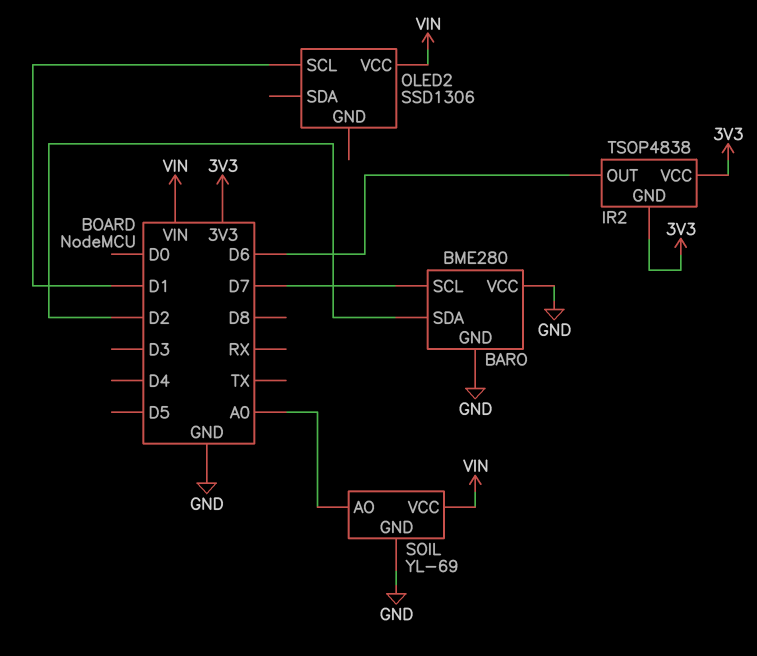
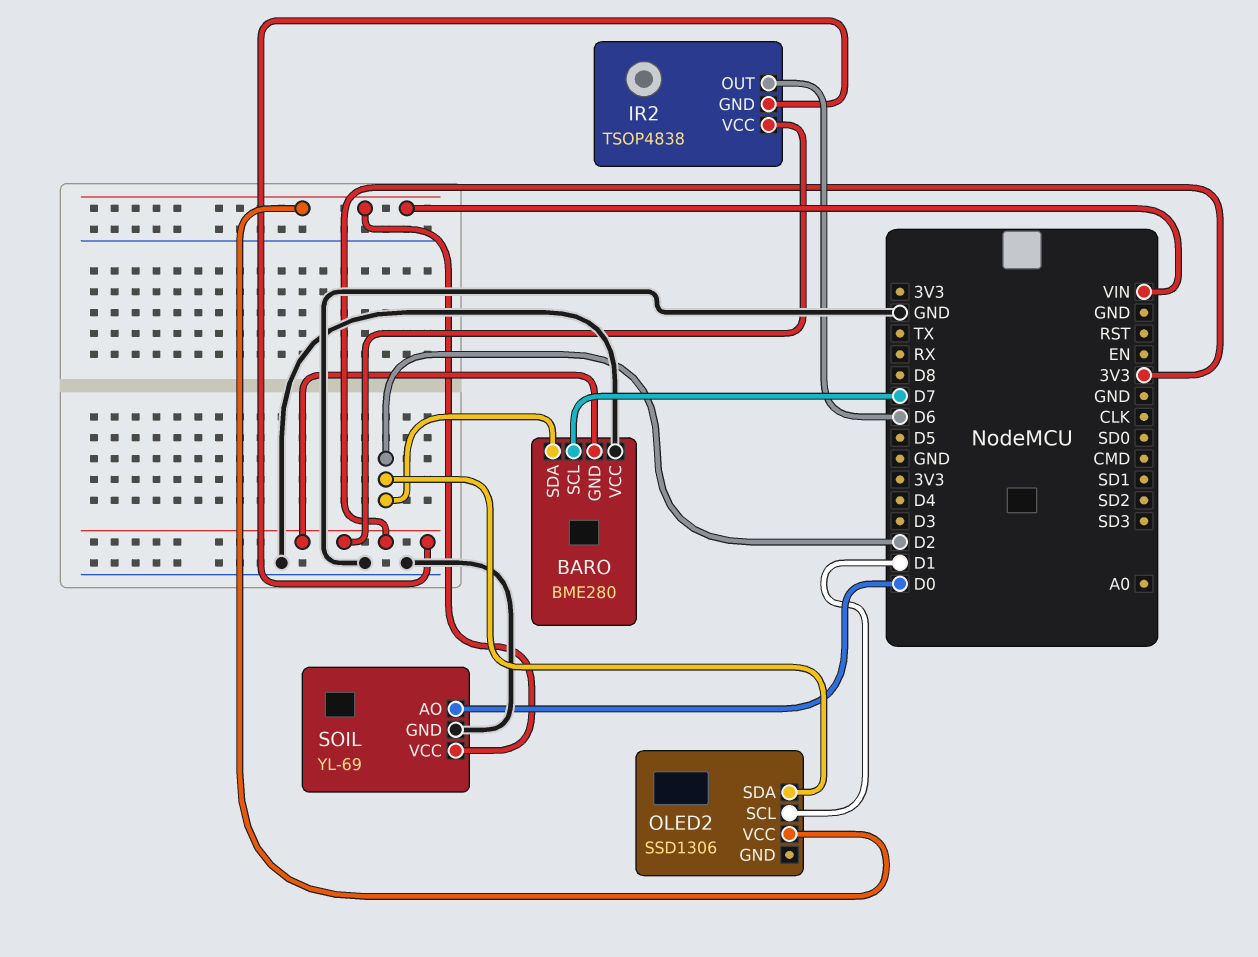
BARO pin GND: GND -> 3V3
OLED2 pin SDA: none -> D2
SOIL pin AO: A0 -> D0

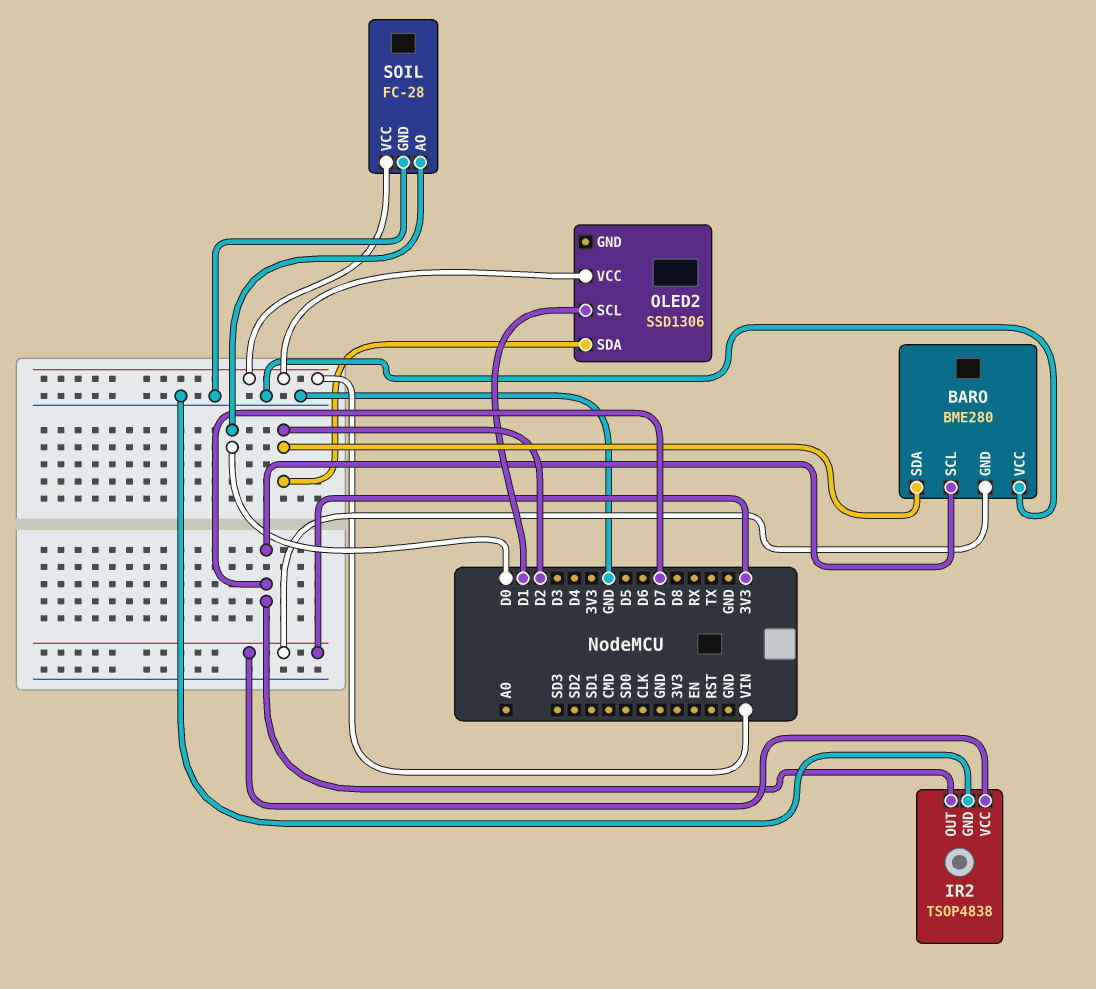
IR2 pin GND: 3V3 -> GND
IR2 pin OUT: D6 -> D7
SOIL: YL-69 -> FC-28

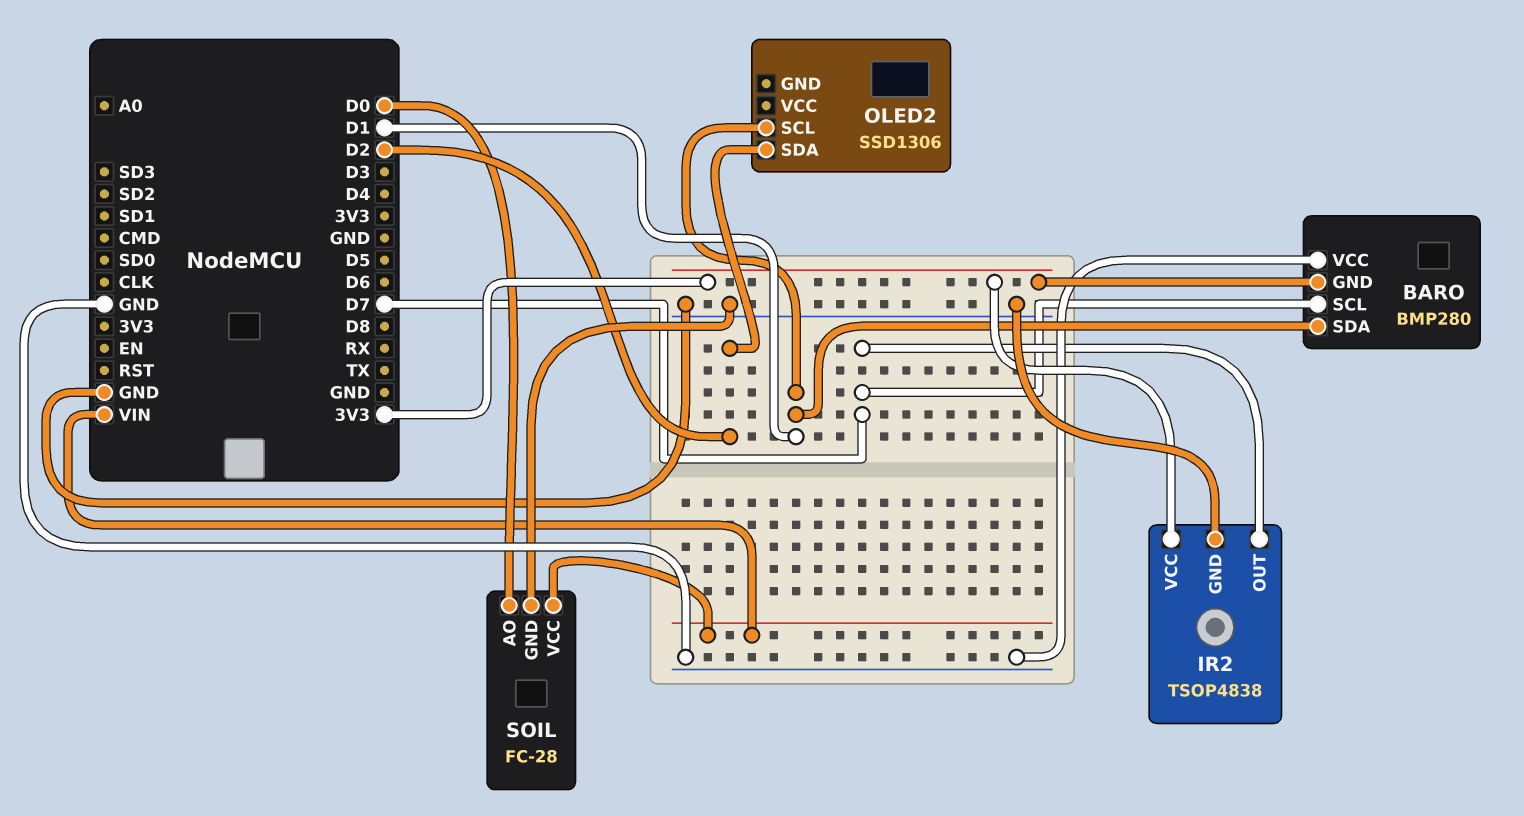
BARO: BME280 -> BMP280
BARO pin SDA: D2 -> D1
OLED2 pin VCC: VIN -> none

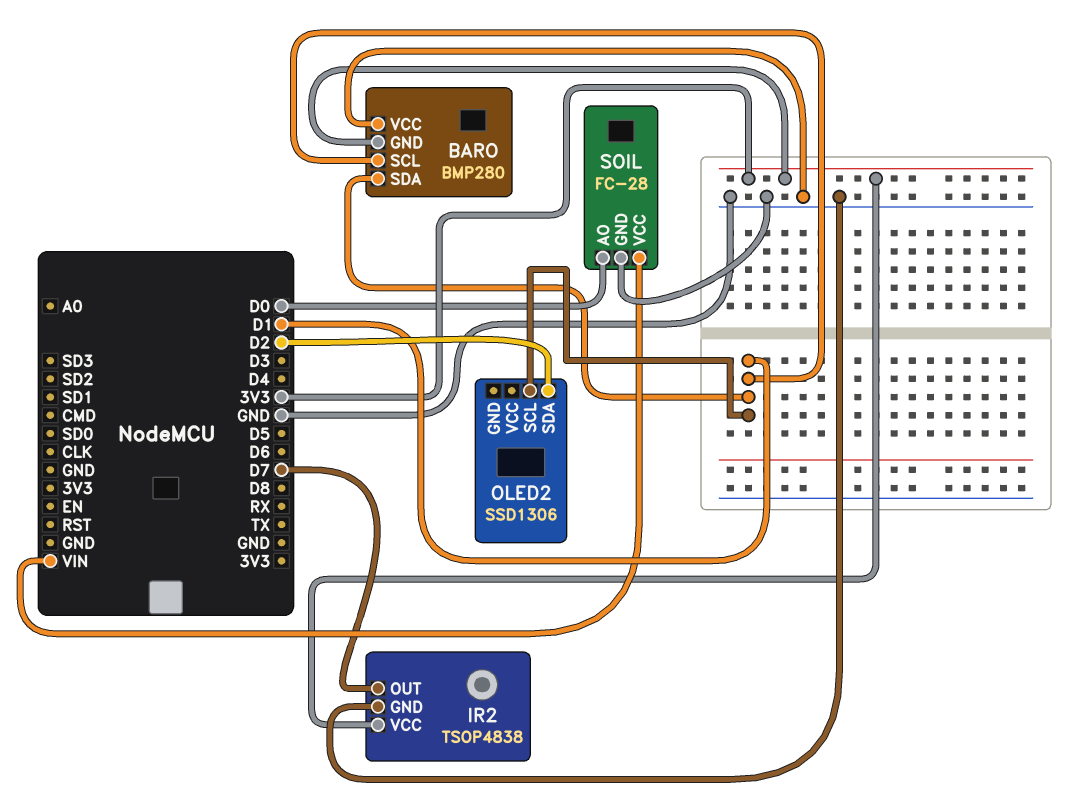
BARO pin SCL: D7 -> D1

